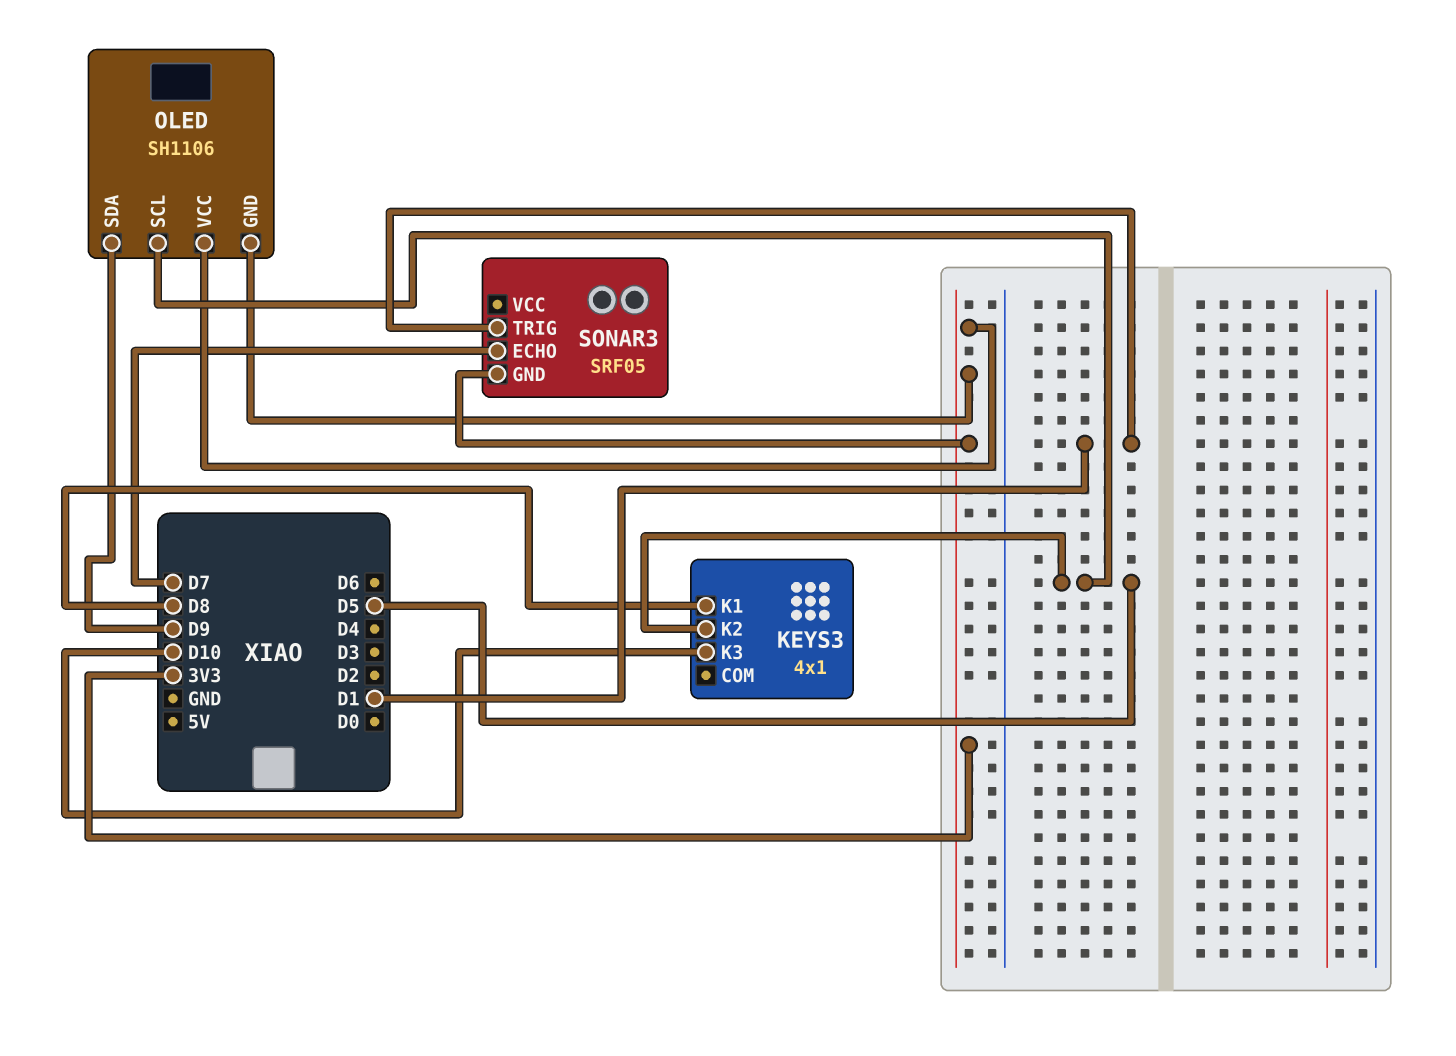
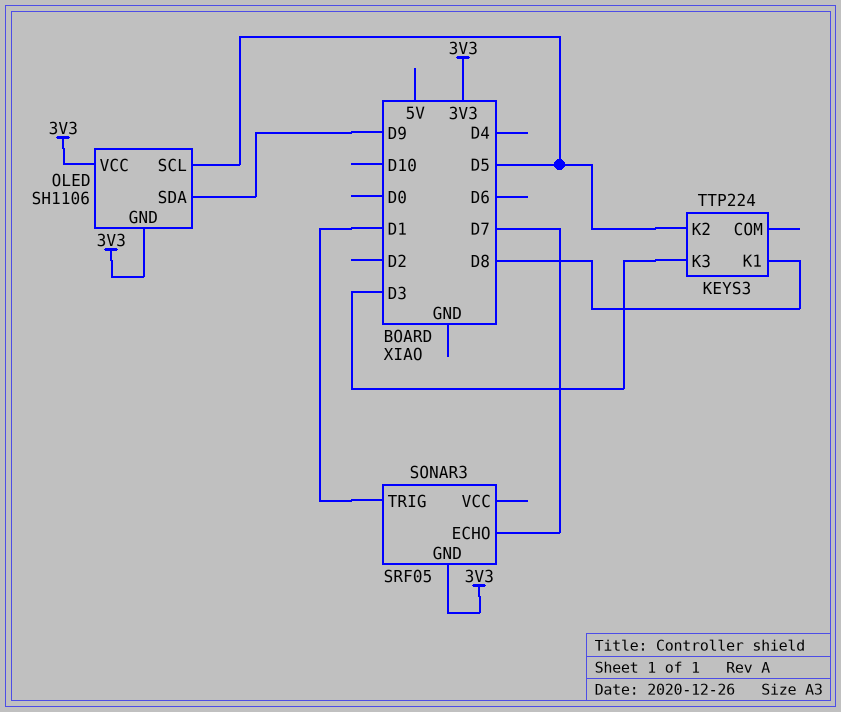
KEYS3: 4x1 -> TTP224
KEYS3 pin K3: D10 -> D3

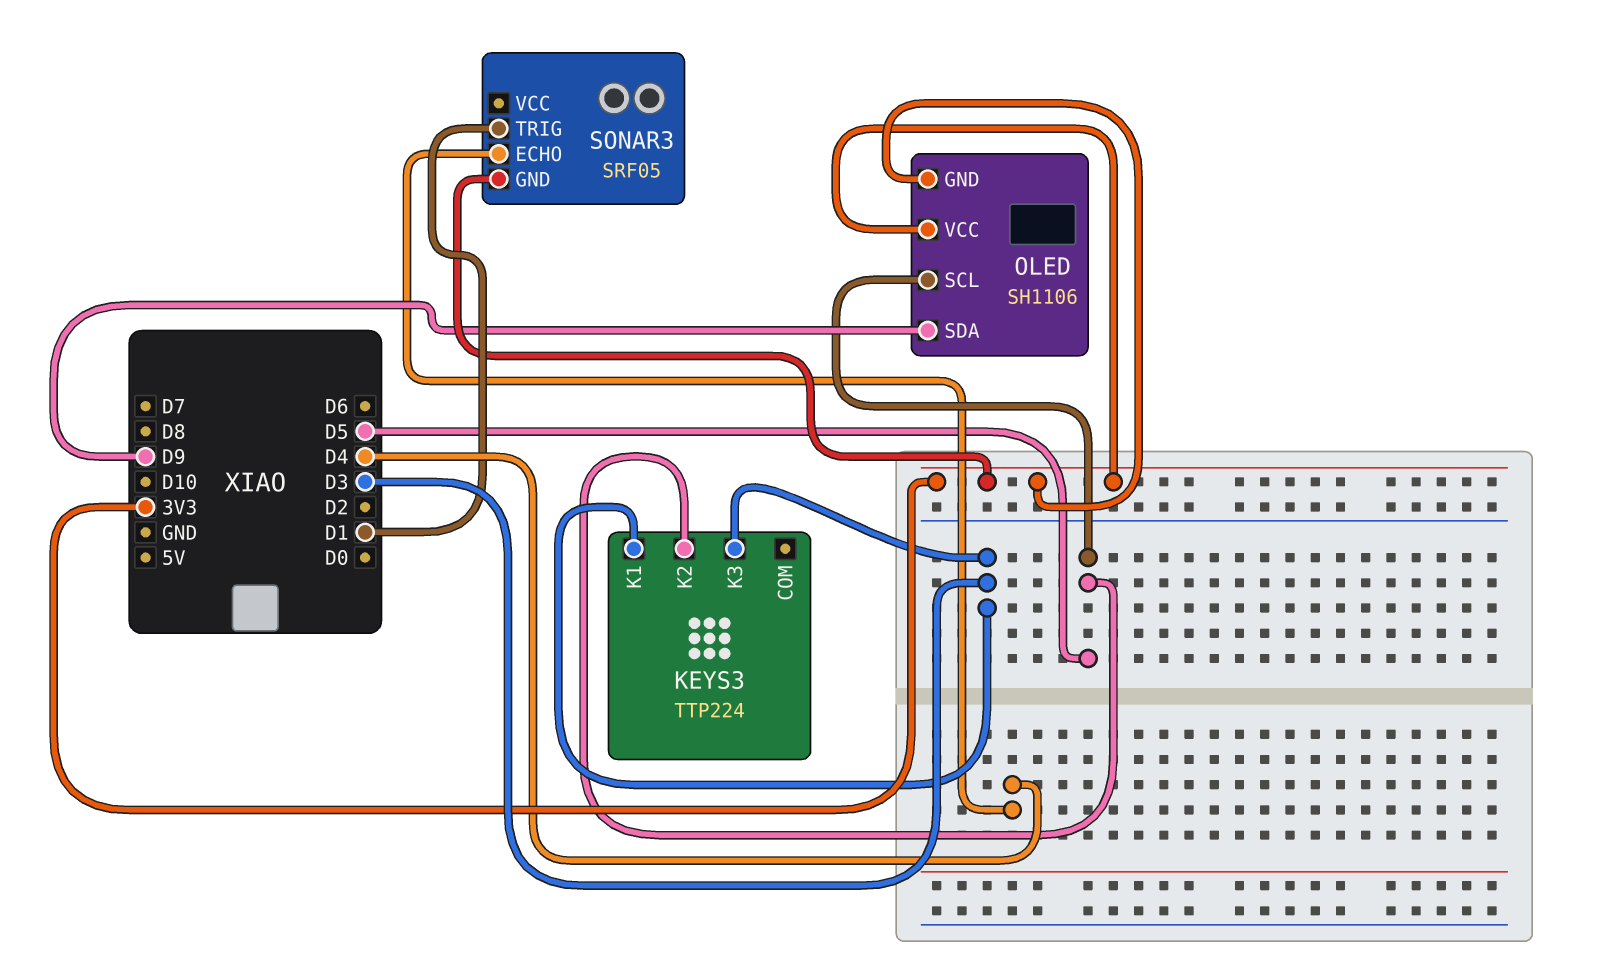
KEYS3 pin K1: D8 -> D3
SONAR3 pin ECHO: D7 -> D4

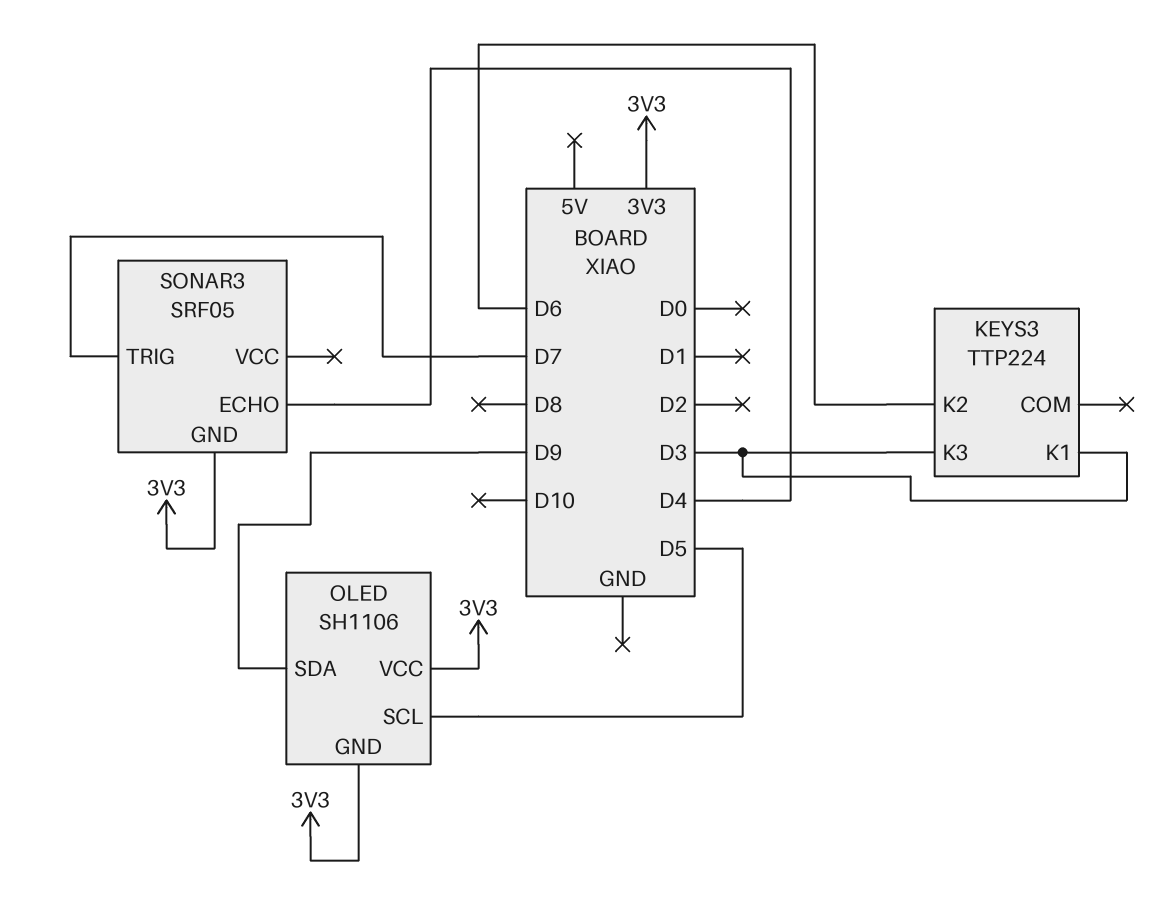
KEYS3 pin K2: D5 -> D6
SONAR3 pin TRIG: D1 -> D7

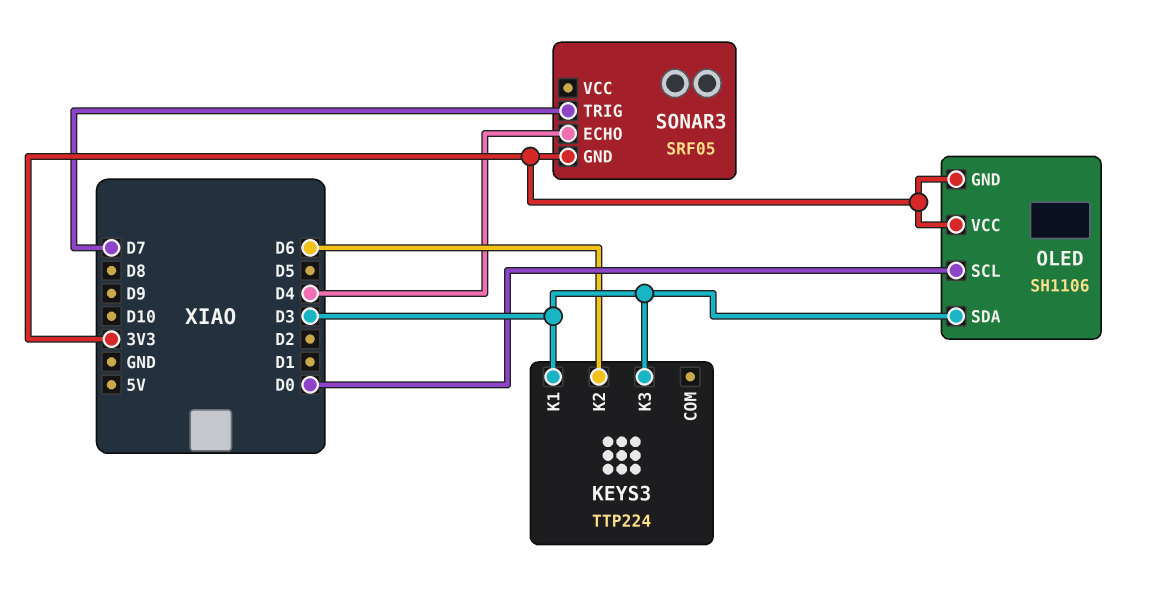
OLED pin SCL: D5 -> D0
OLED pin SDA: D9 -> D3

